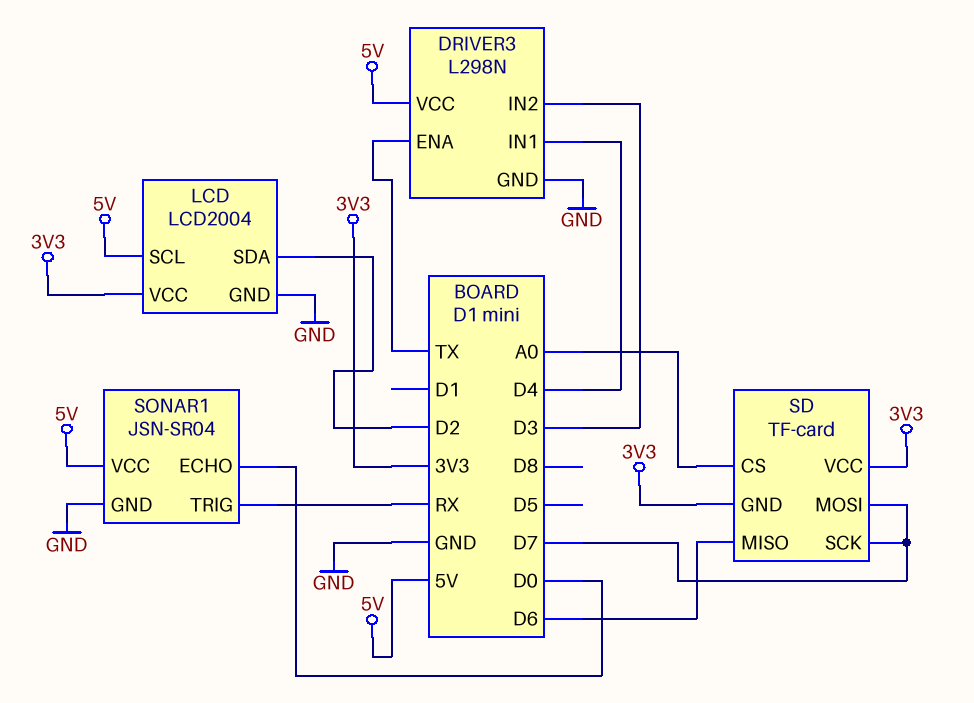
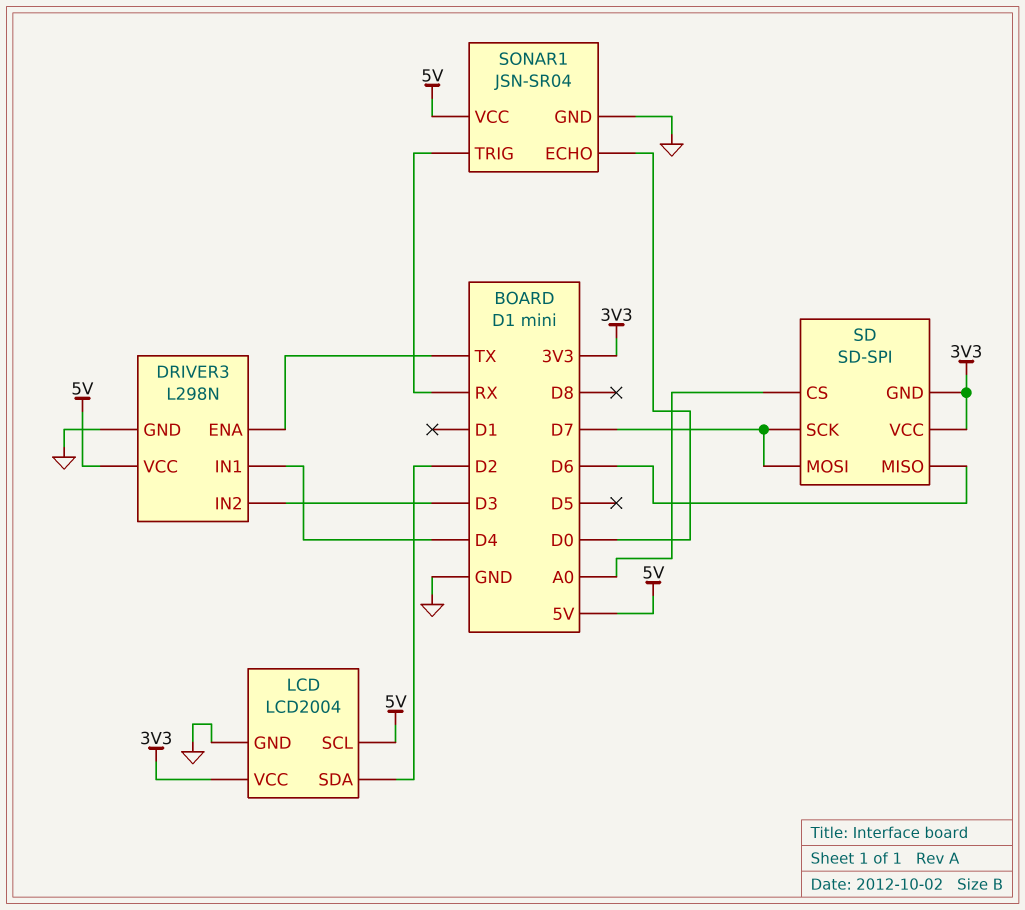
SD: TF-card -> SD-SPI

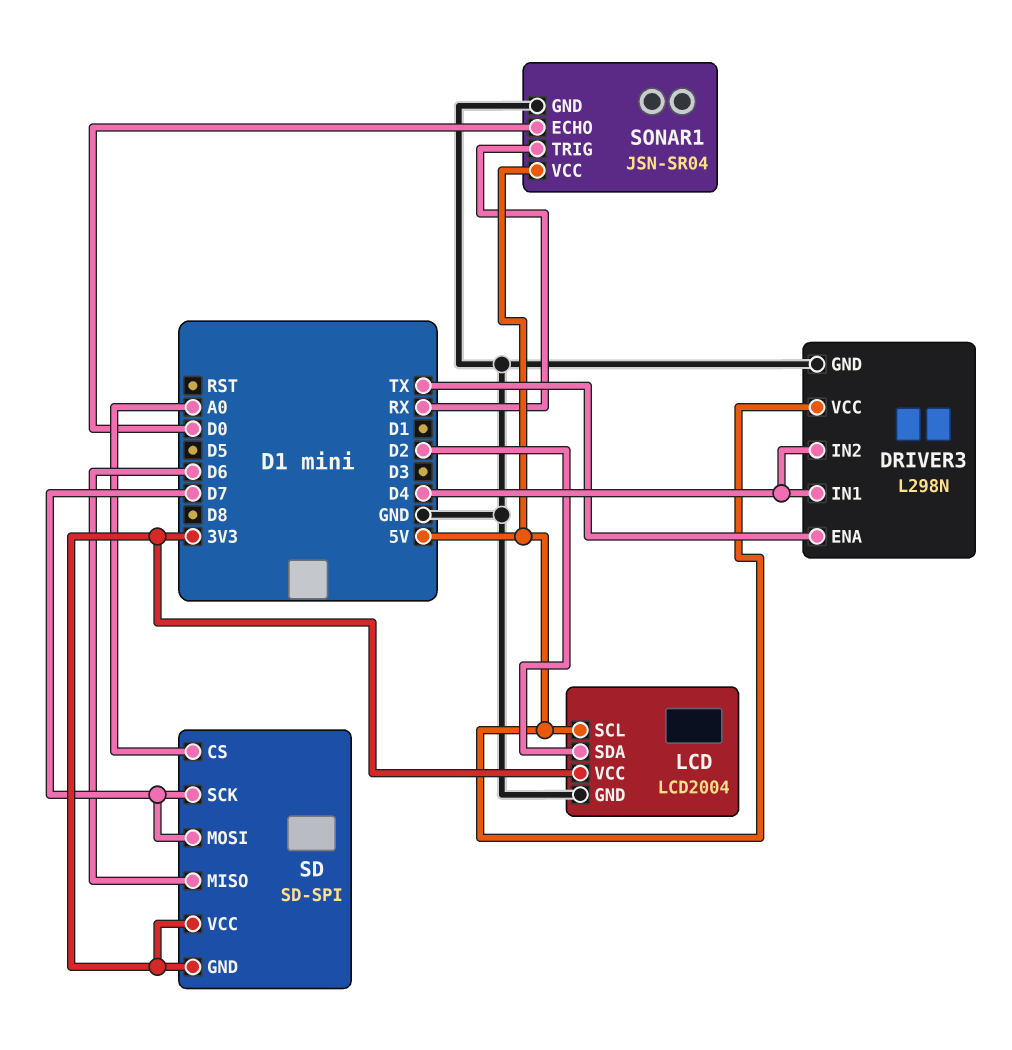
DRIVER3 pin IN2: D3 -> D4

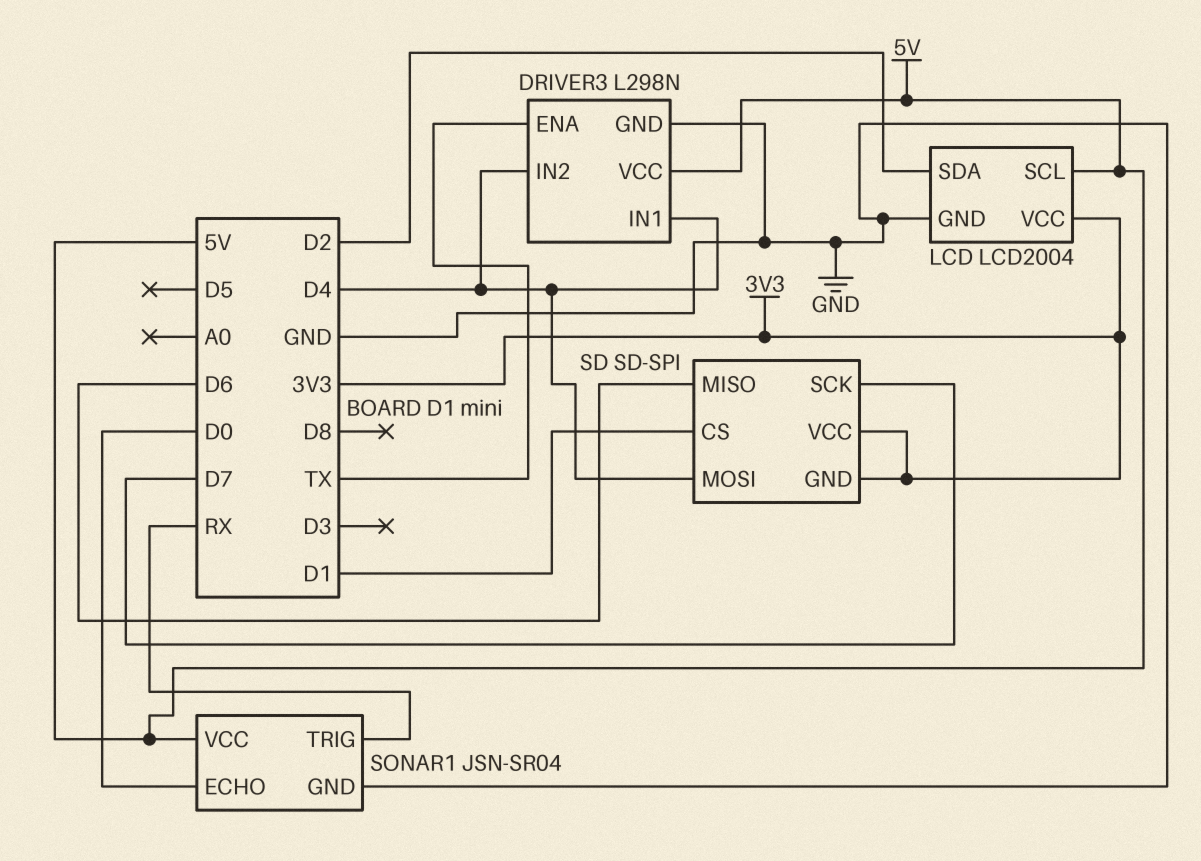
SD pin CS: A0 -> D1
SD pin MOSI: D7 -> D4

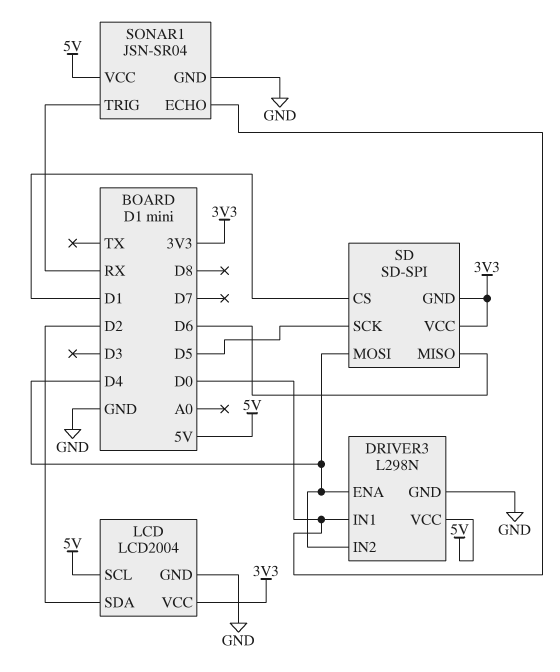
DRIVER3 pin ENA: TX -> D4
DRIVER3 pin IN1: D4 -> D0
SD pin SCK: D7 -> D5

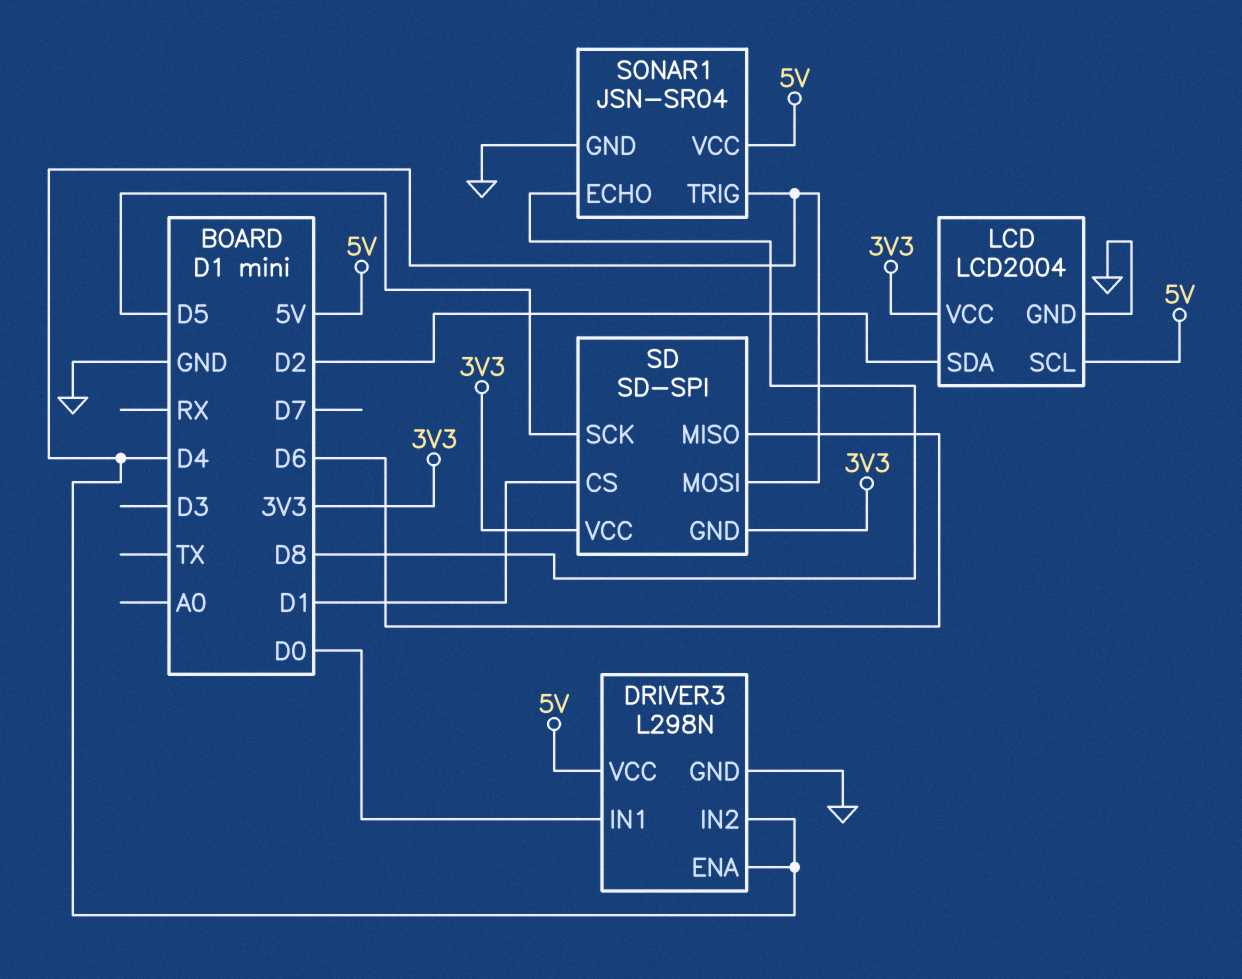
SONAR1 pin ECHO: D0 -> D8
SONAR1 pin TRIG: RX -> D4

